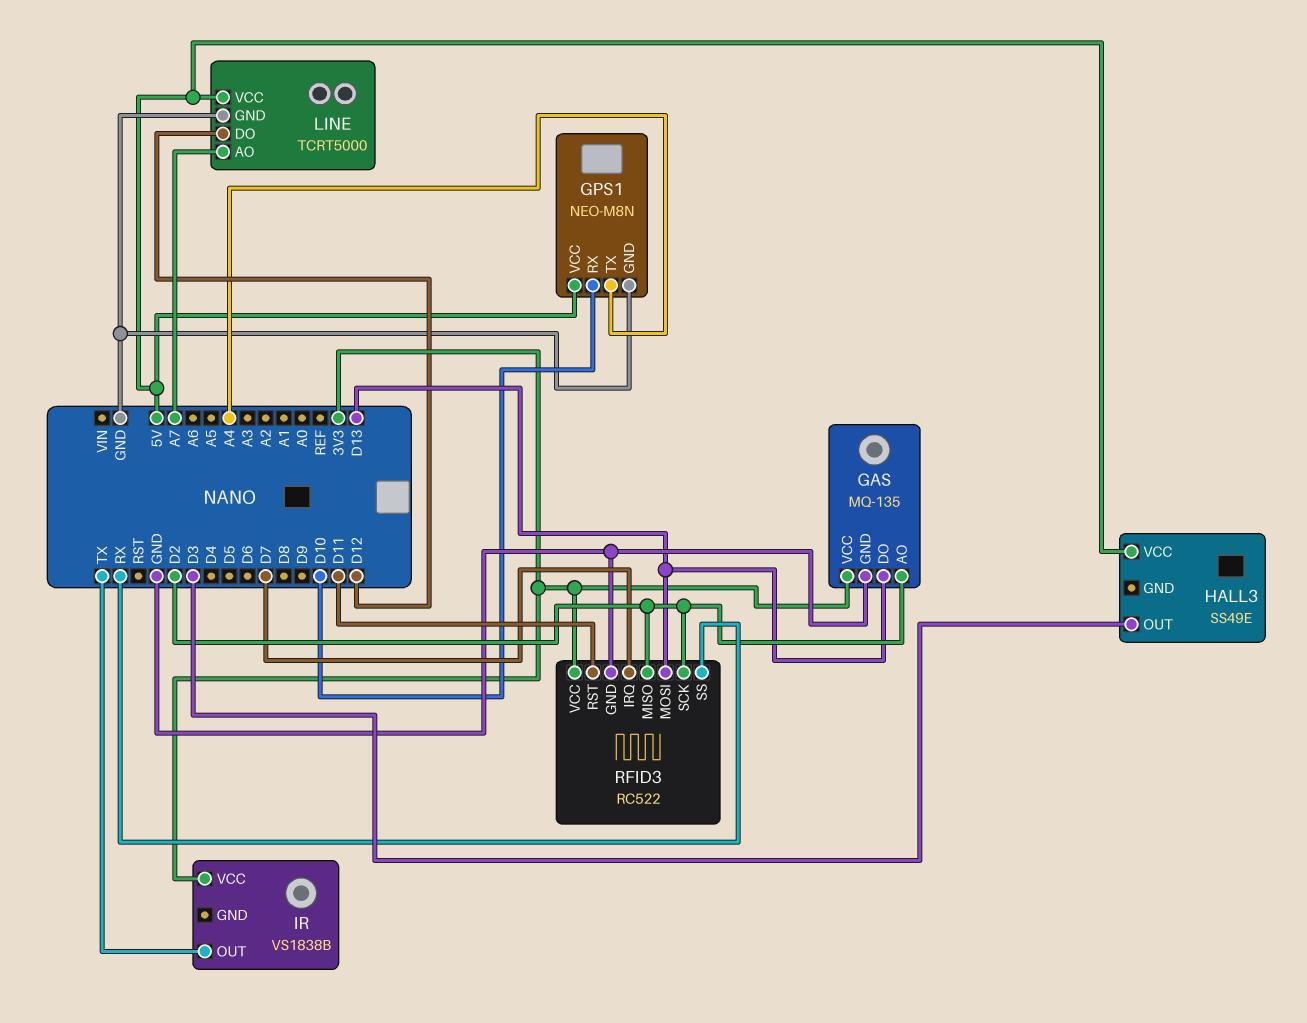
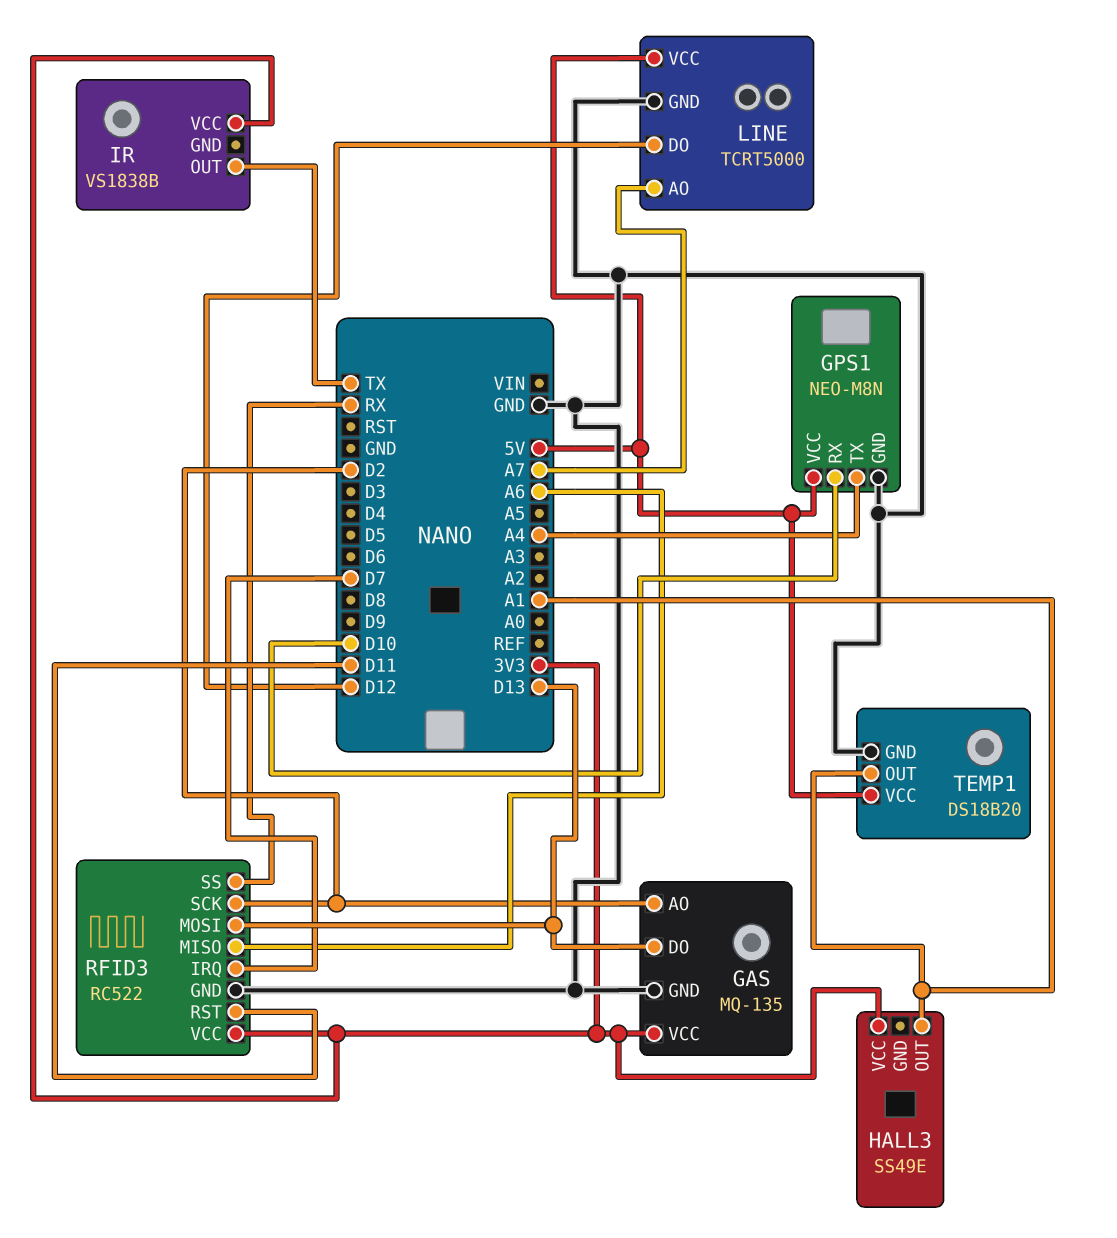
HALL3 pin OUT: D3 -> A1
HALL3 pin VCC: 5V -> 3V3
RFID3 pin MISO: D2 -> A6
TEMP1: none -> DS18B20
TEMP1 pin GND: none -> GND
TEMP1 pin OUT: none -> A1
TEMP1 pin VCC: none -> 5V

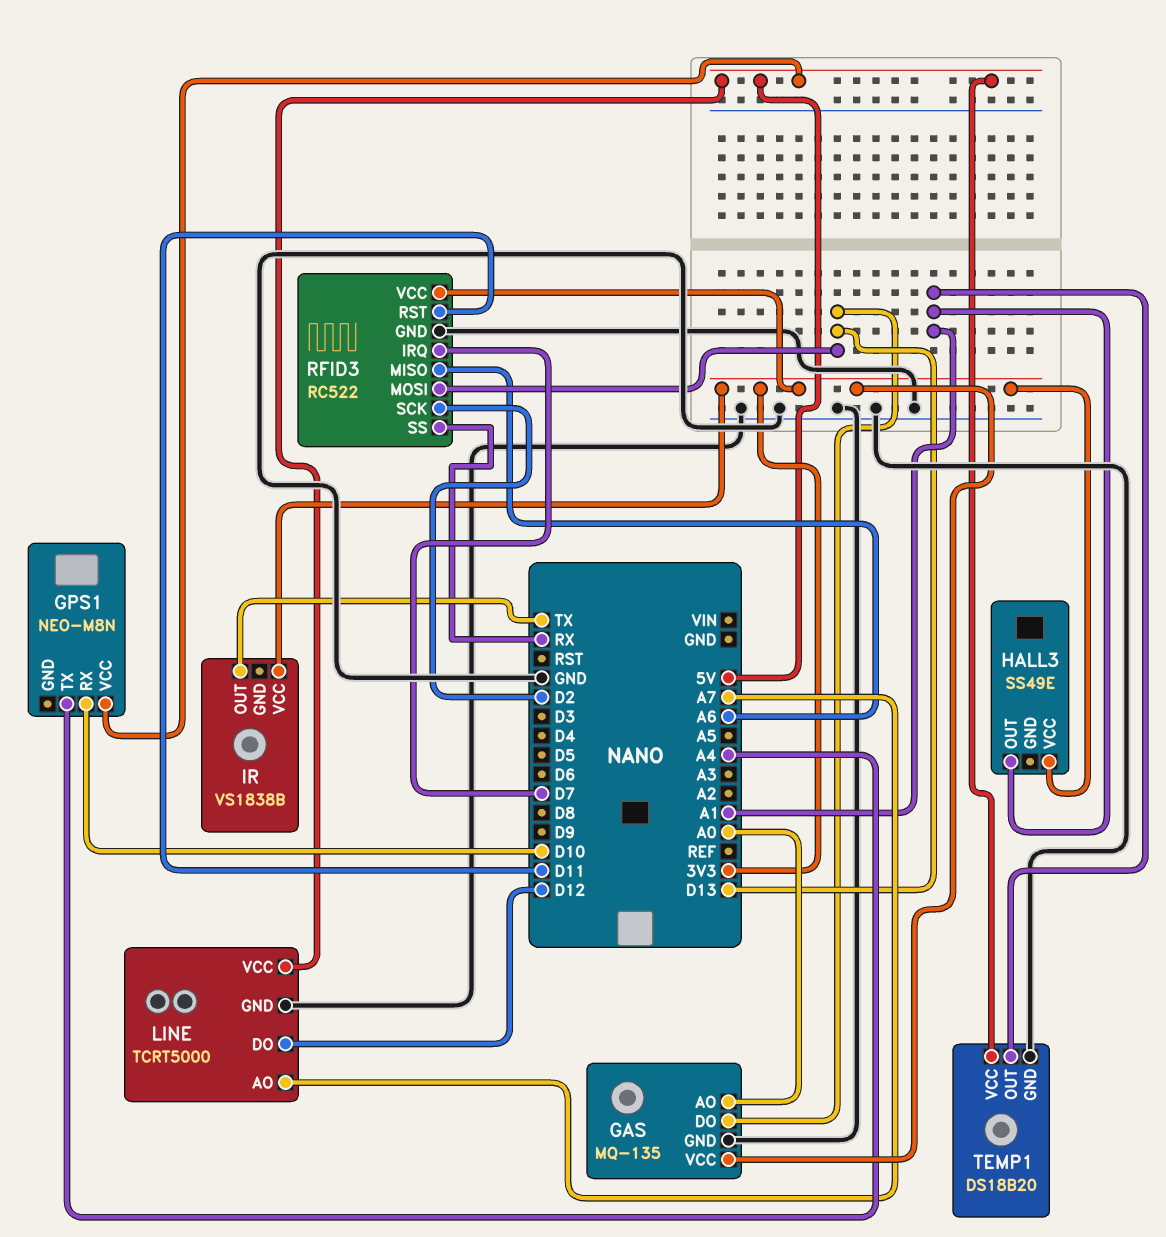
GAS pin AO: D2 -> A0
GPS1 pin GND: GND -> none

